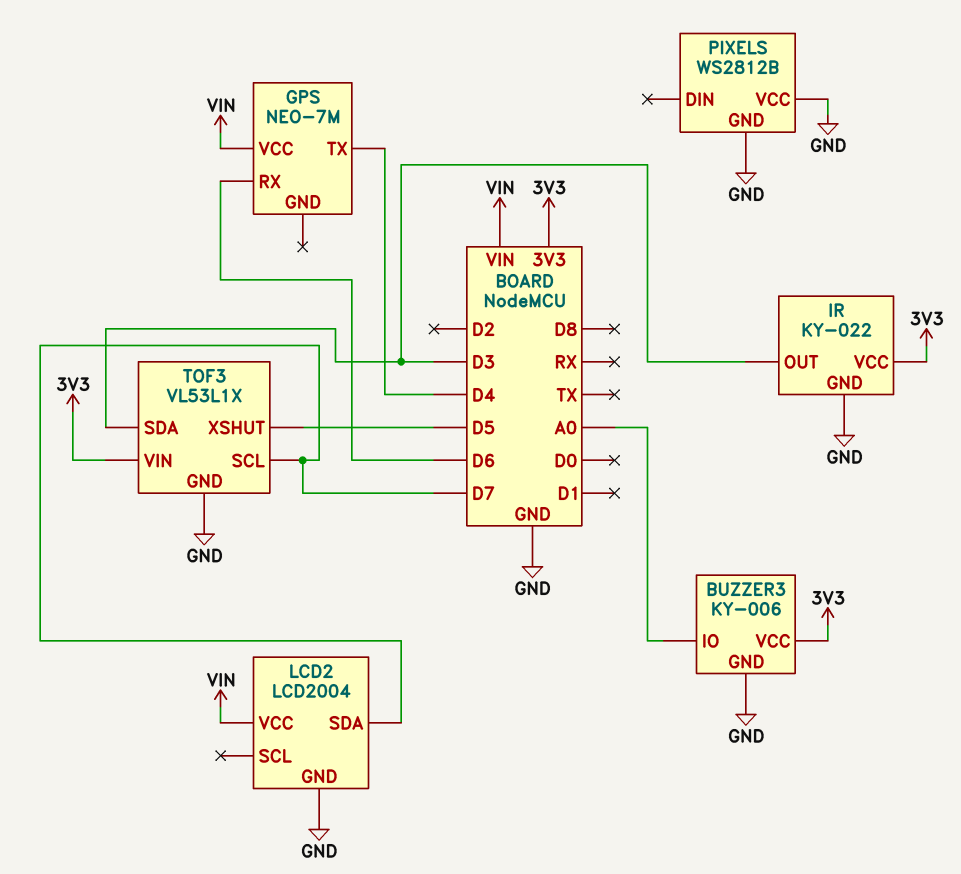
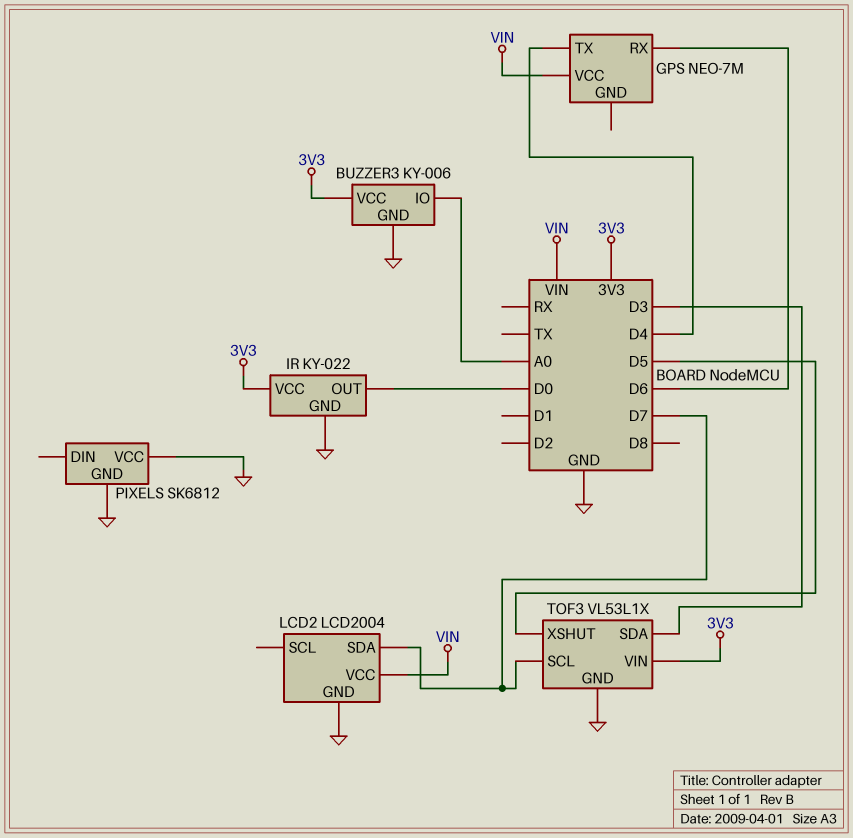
IR pin OUT: D3 -> D0
PIXELS: WS2812B -> SK6812

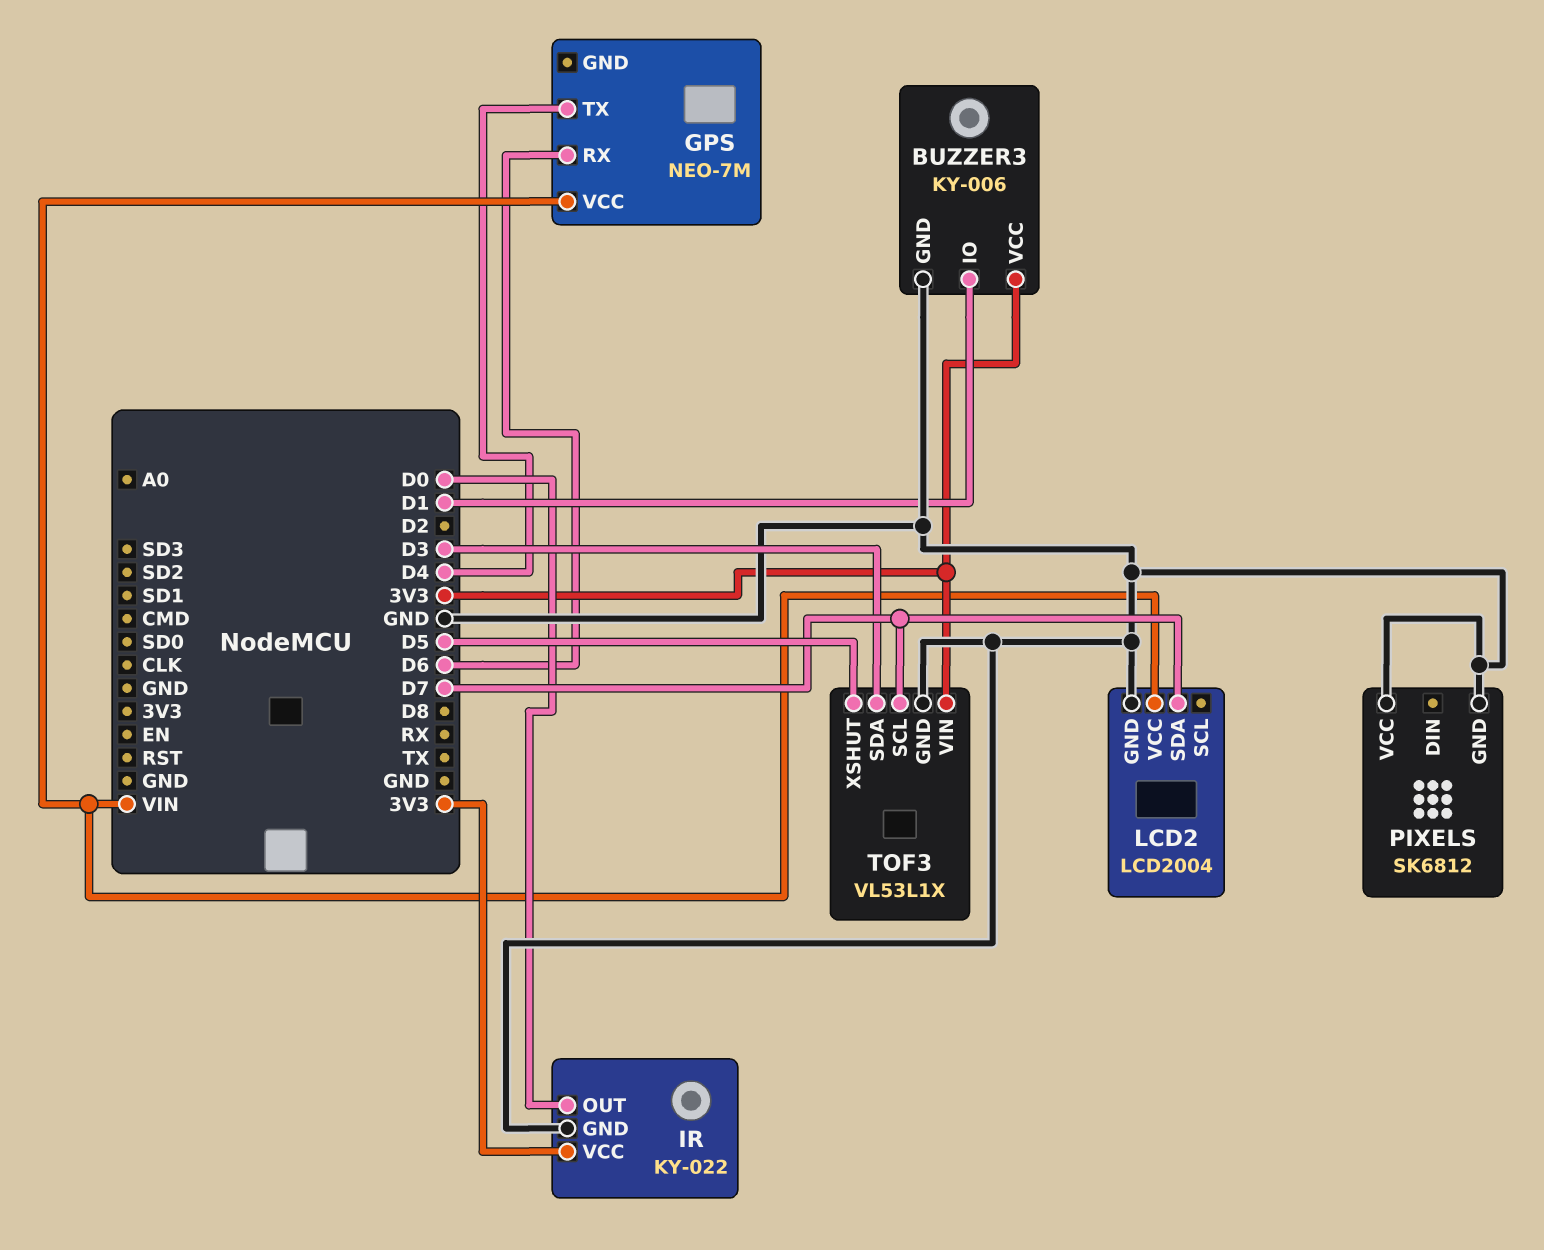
BUZZER3 pin IO: A0 -> D1

